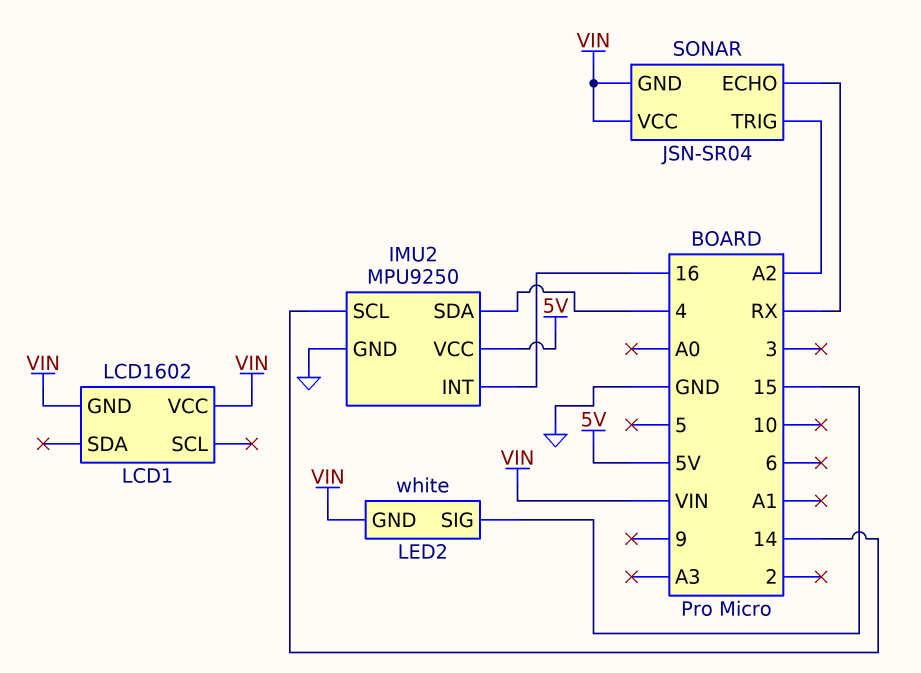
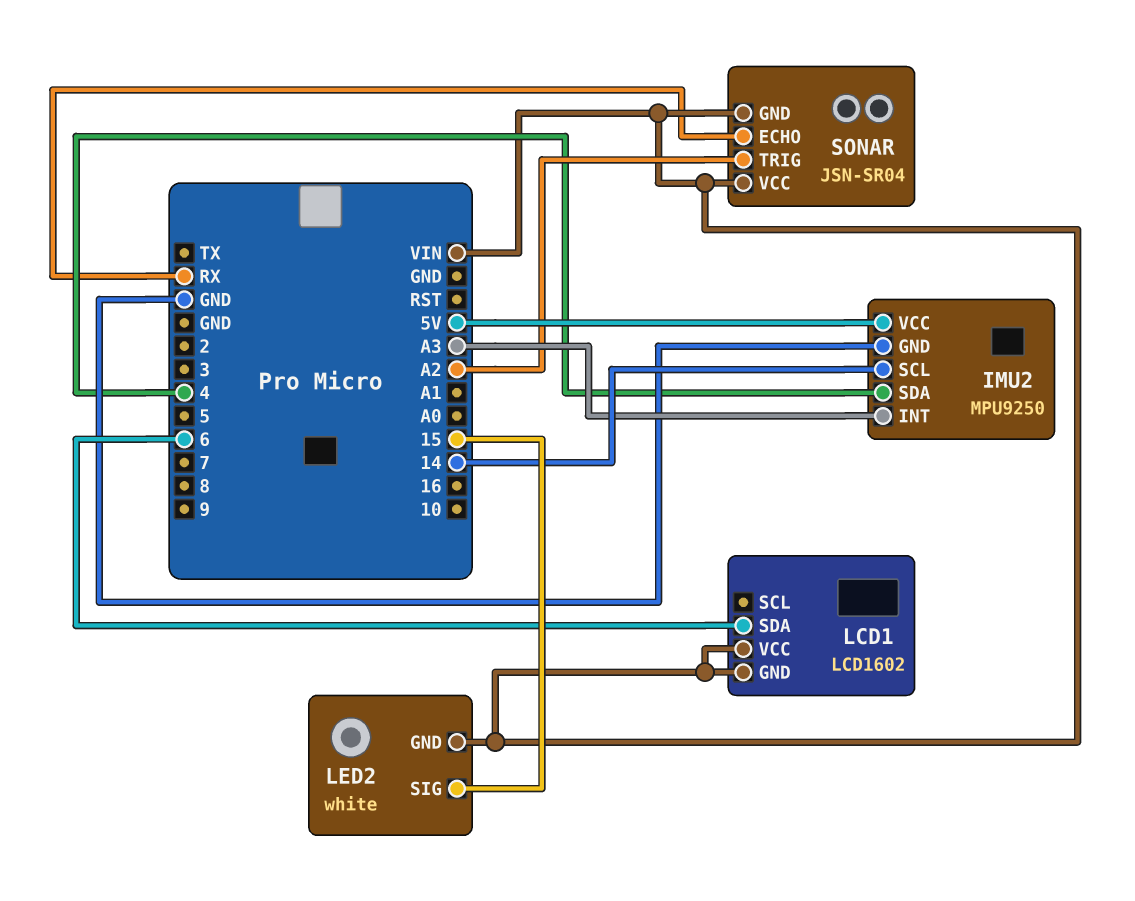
IMU2 pin INT: 16 -> A3
LCD1 pin SDA: none -> 6

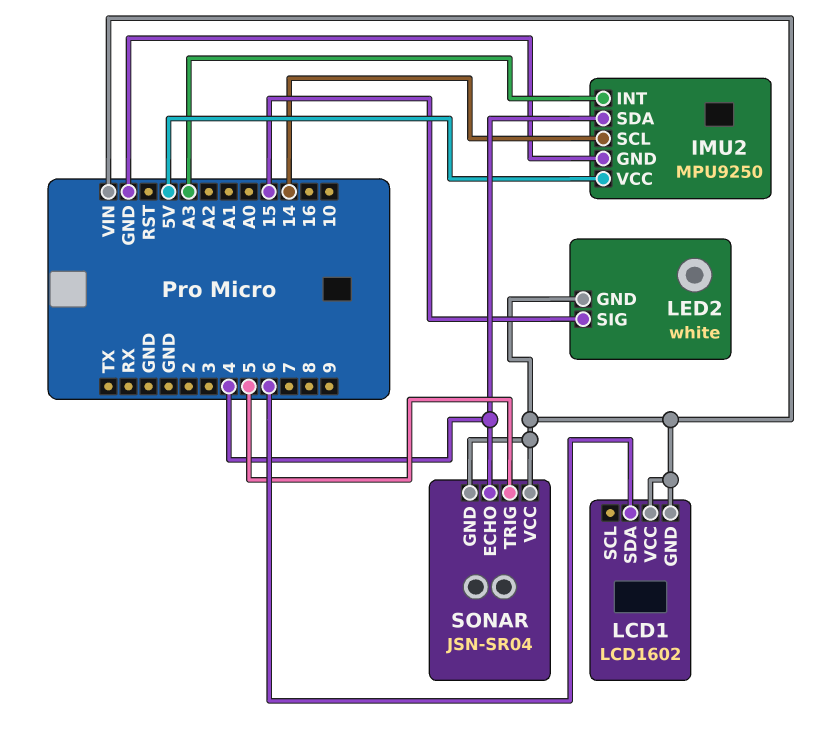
SONAR pin ECHO: RX -> 4
SONAR pin TRIG: A2 -> 5

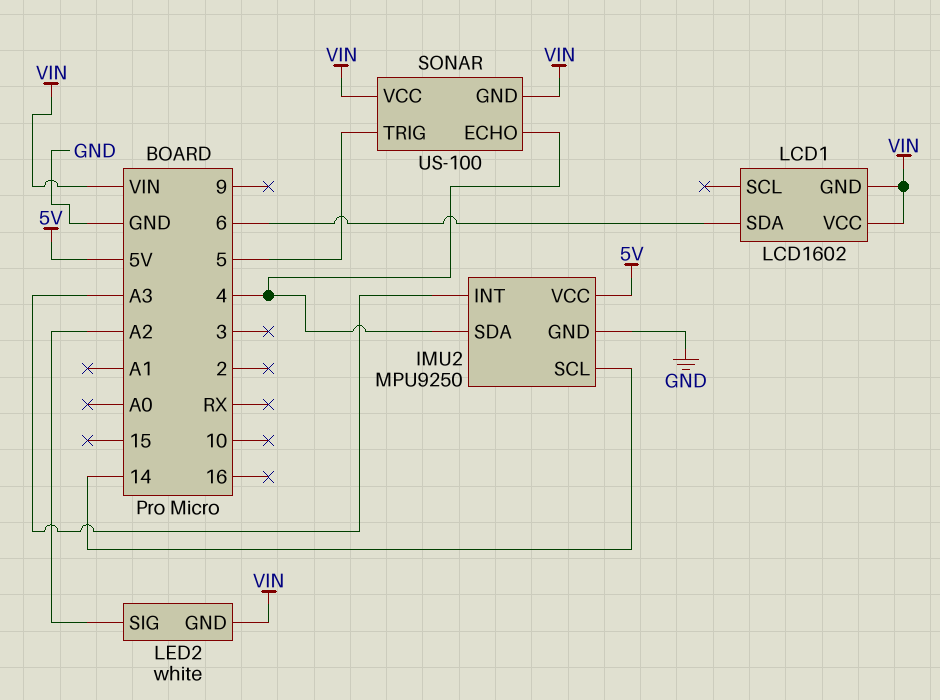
LED2 pin SIG: 15 -> A2
SONAR: JSN-SR04 -> US-100

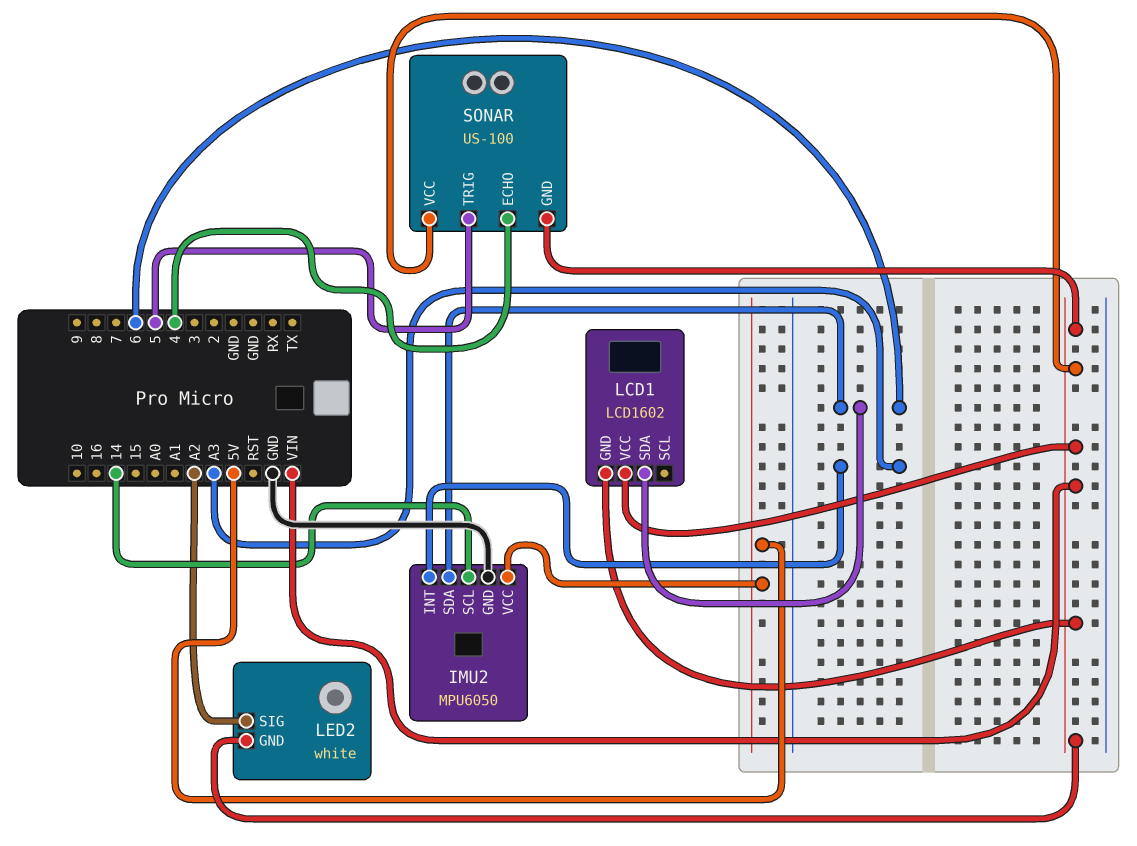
IMU2: MPU9250 -> MPU6050
IMU2 pin SDA: 4 -> 6

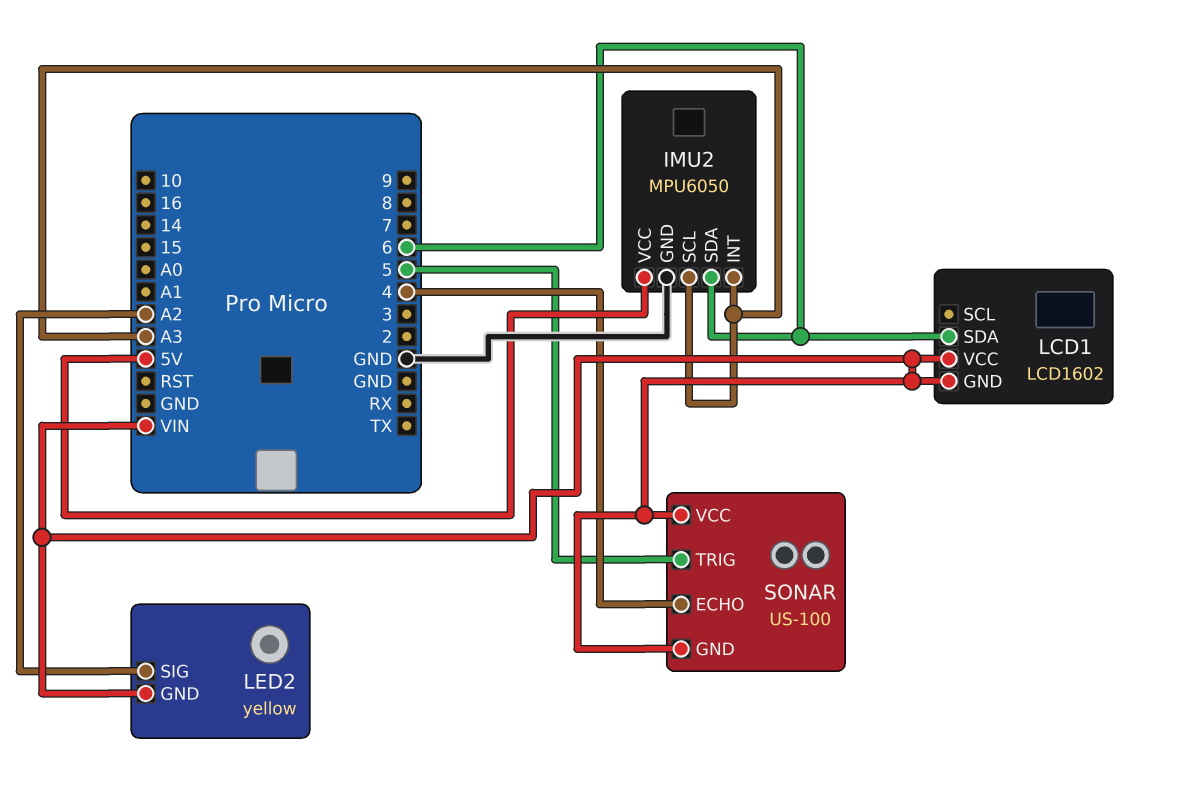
IMU2 pin SCL: 14 -> A3
LED2: white -> yellow

